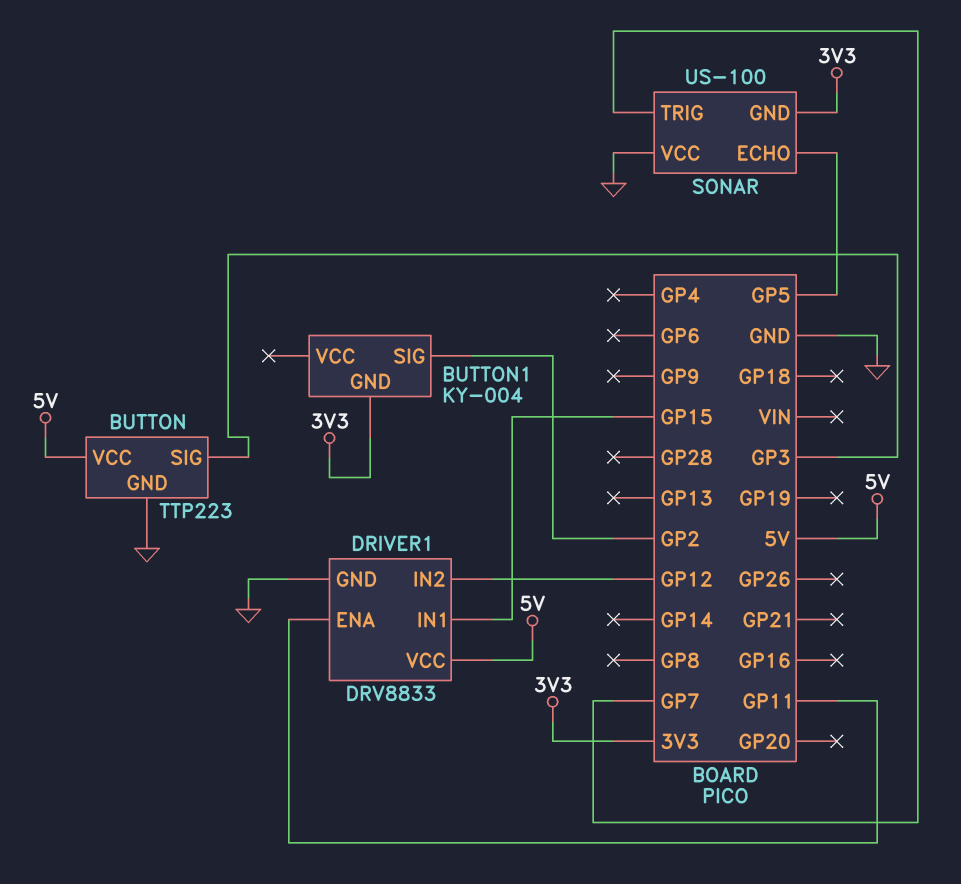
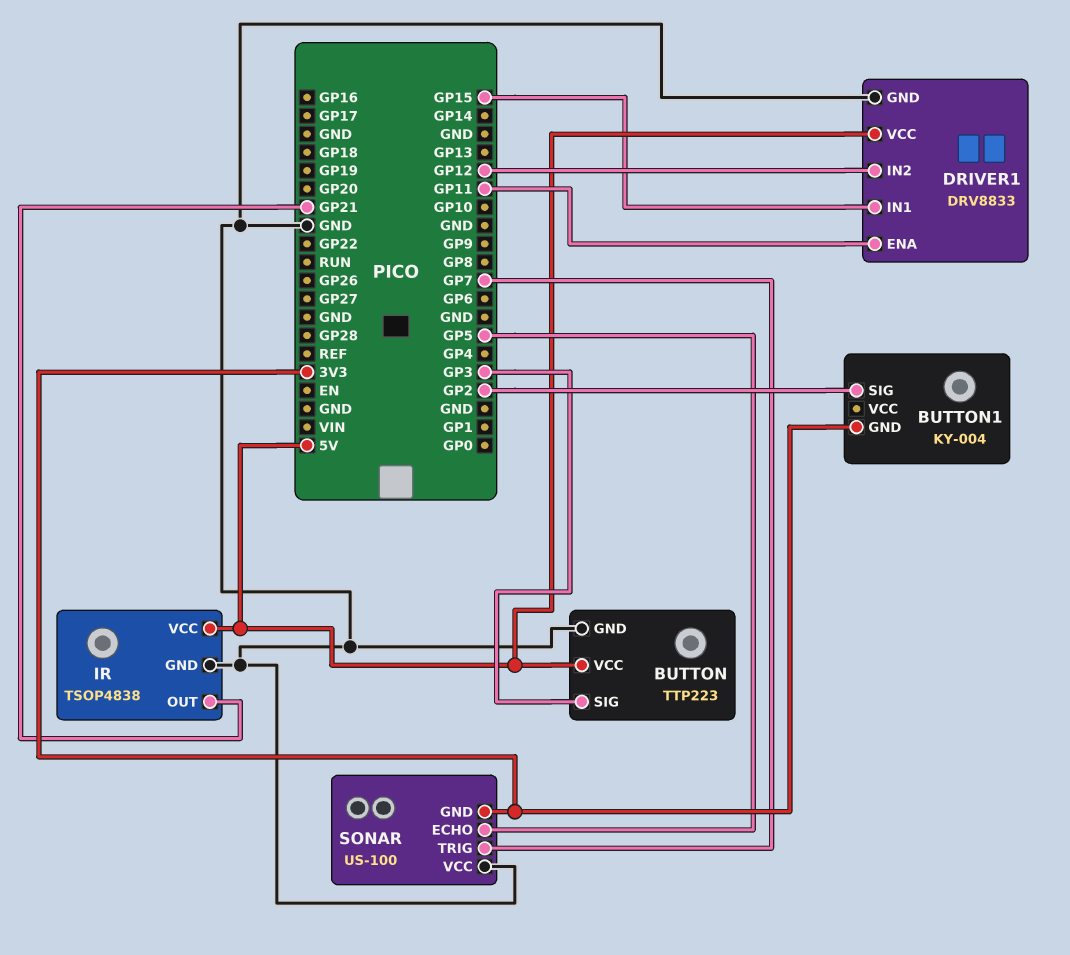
IR: none -> TSOP4838
IR pin GND: none -> GND
IR pin OUT: none -> GP21
IR pin VCC: none -> 5V

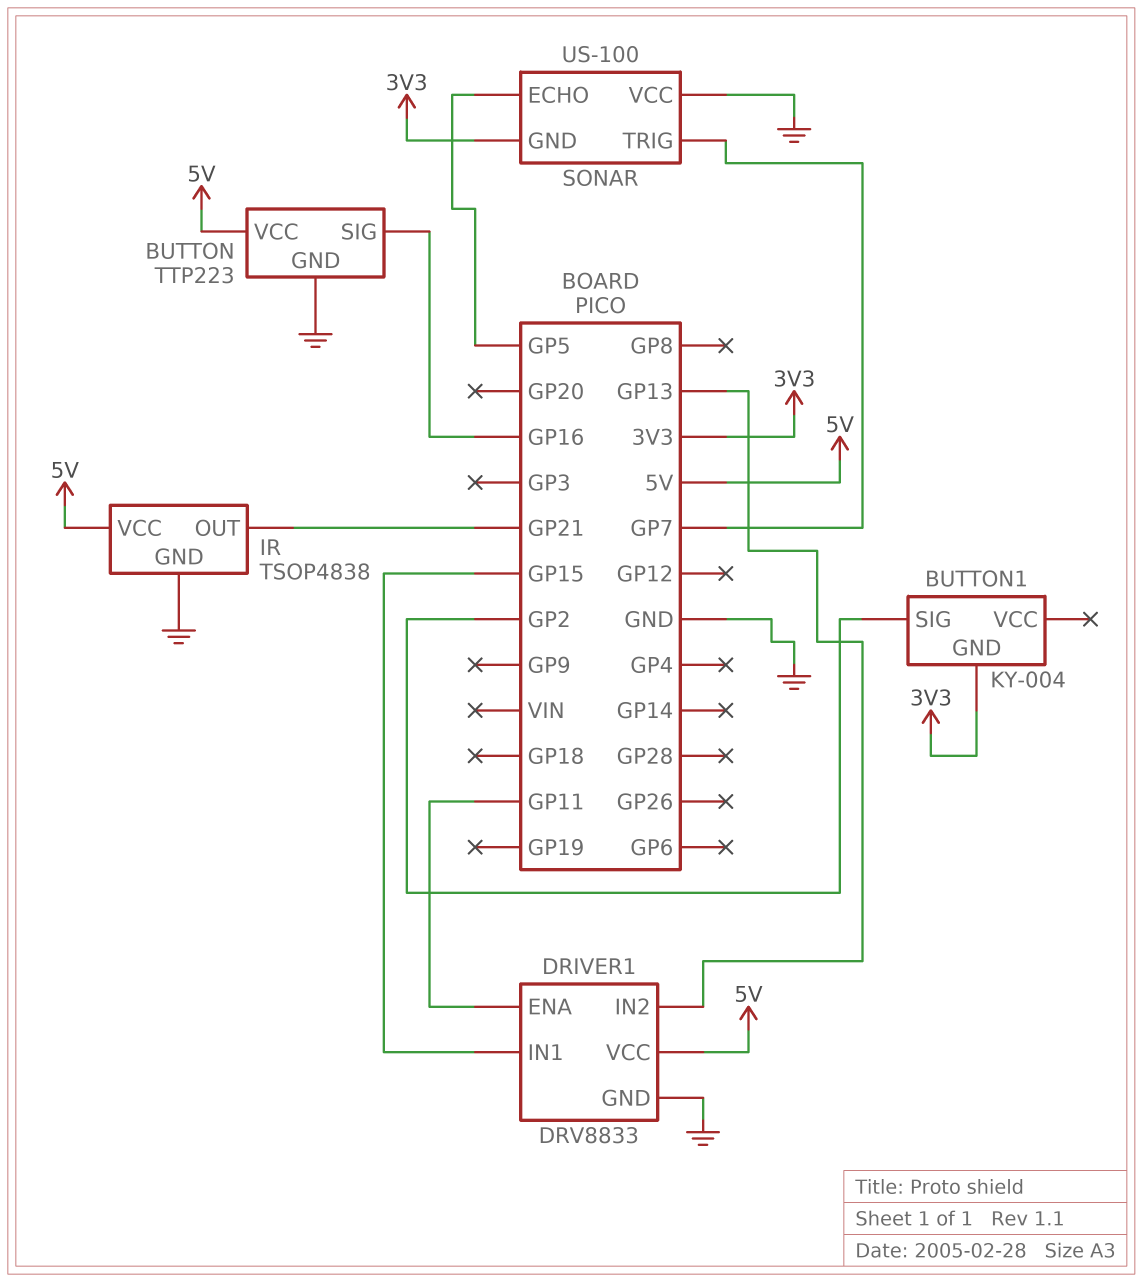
BUTTON pin SIG: GP3 -> GP16
DRIVER1 pin IN2: GP12 -> GP13

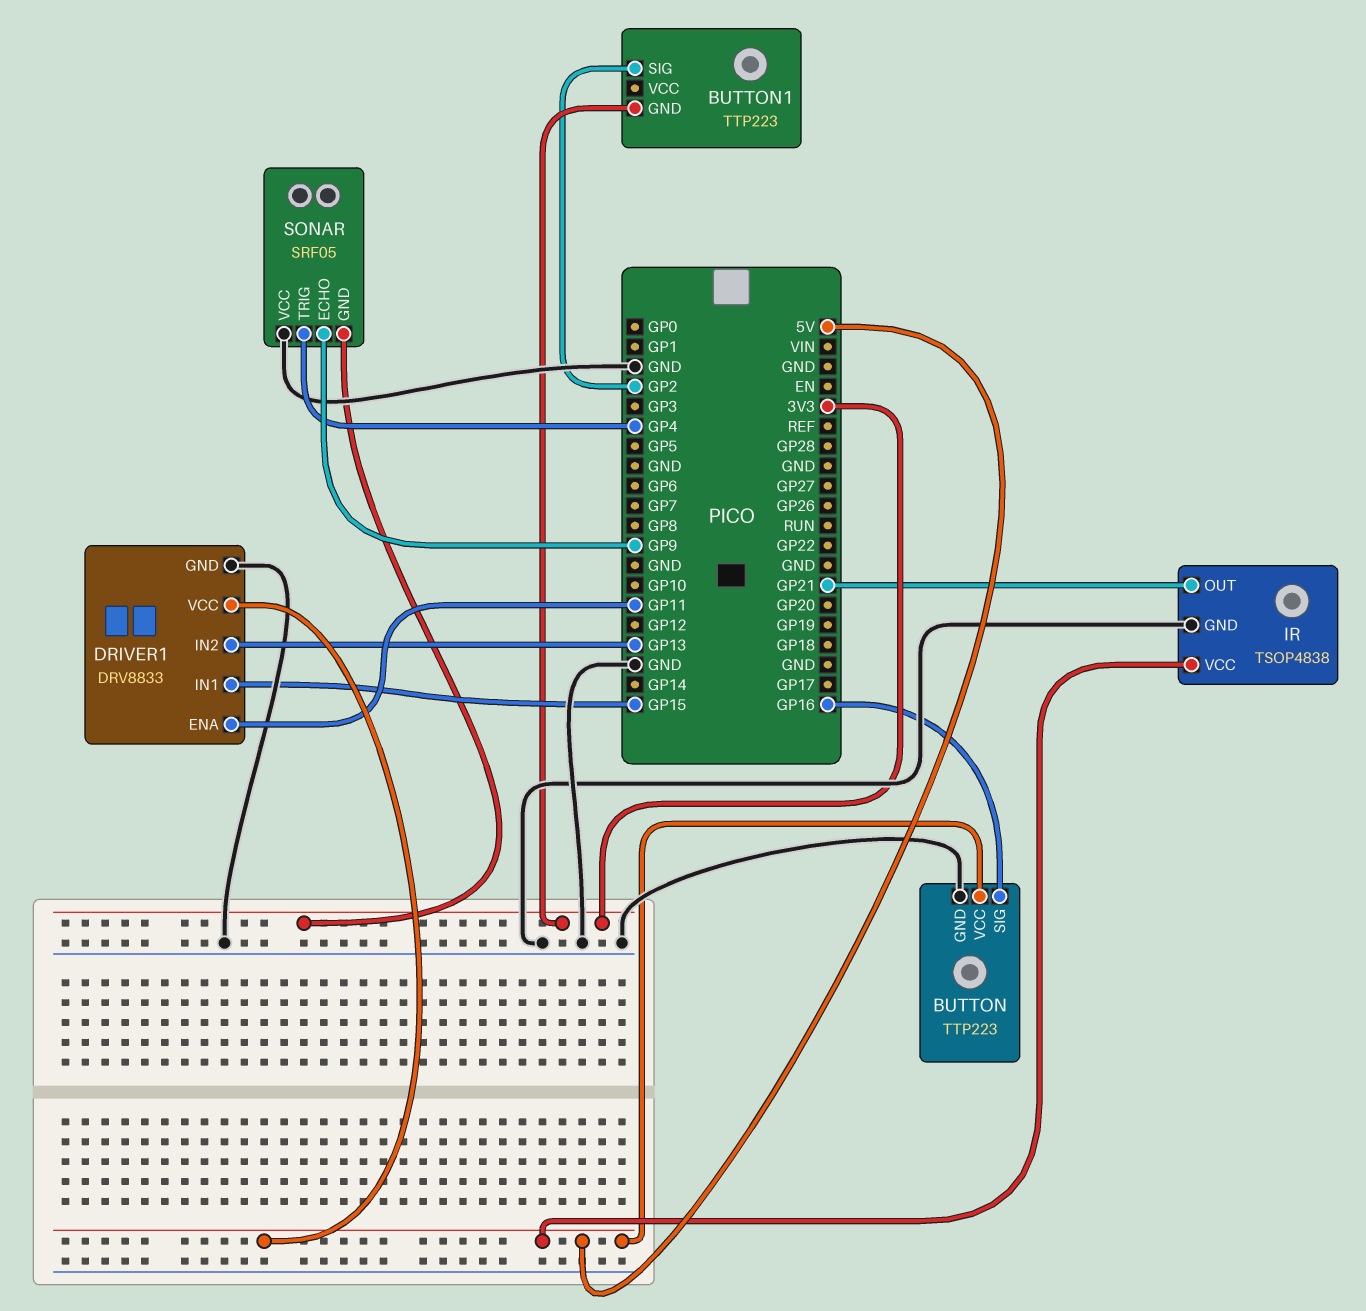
BUTTON1: KY-004 -> TTP223
SONAR: US-100 -> SRF05
SONAR pin ECHO: GP5 -> GP9
SONAR pin TRIG: GP7 -> GP4

